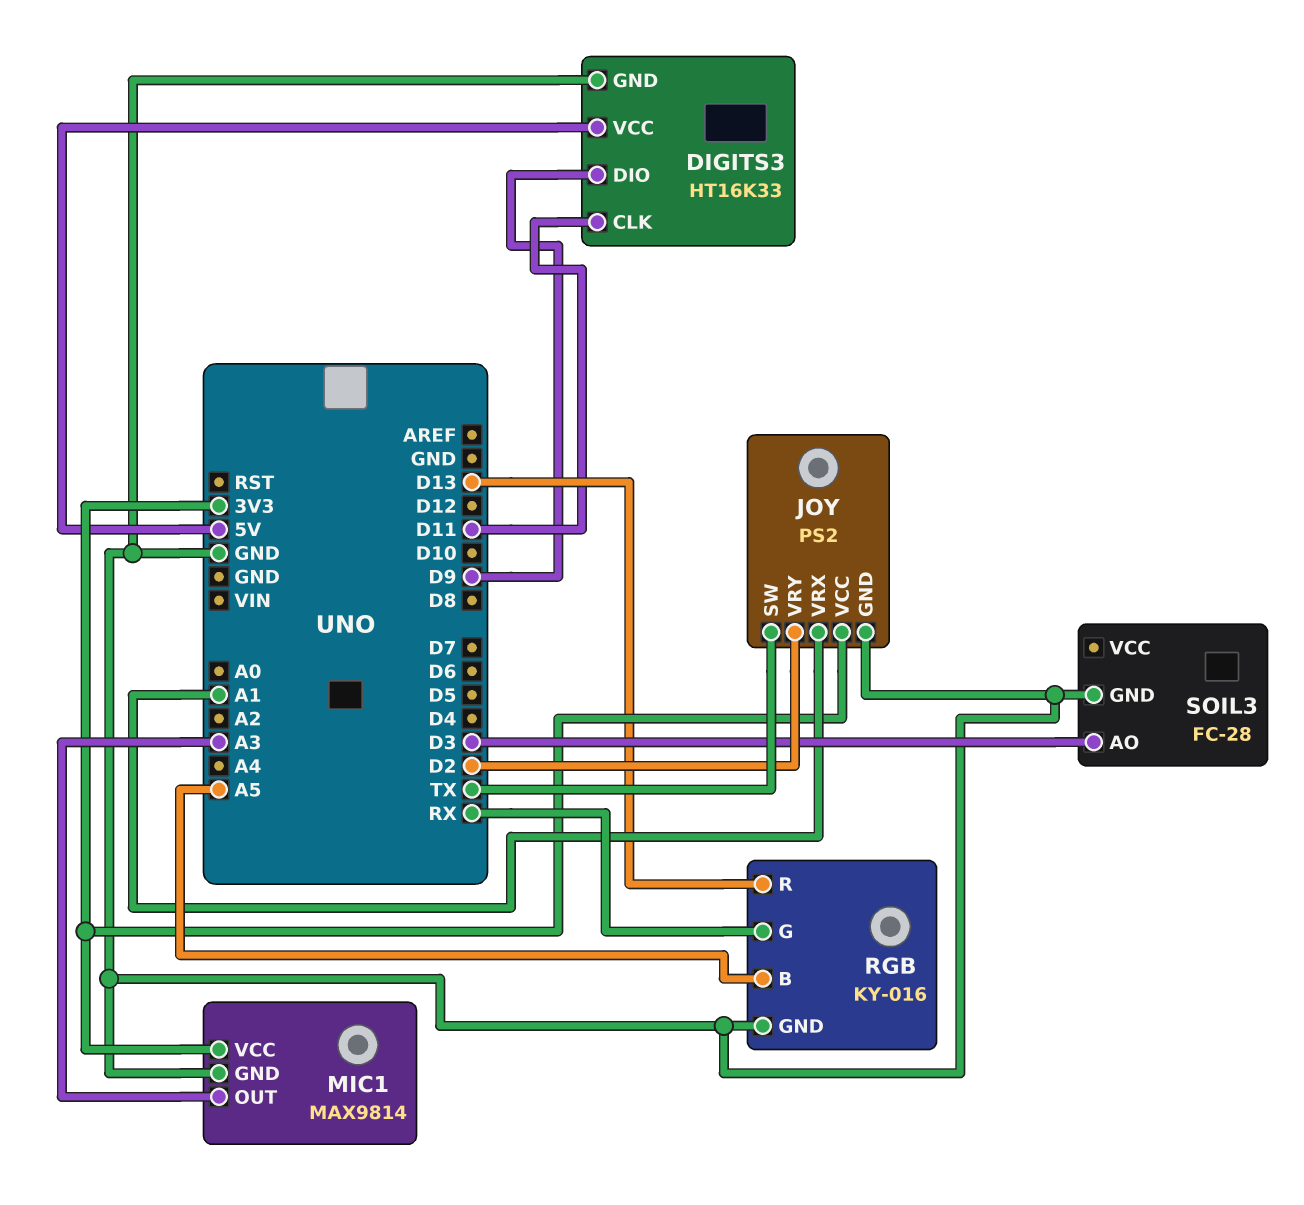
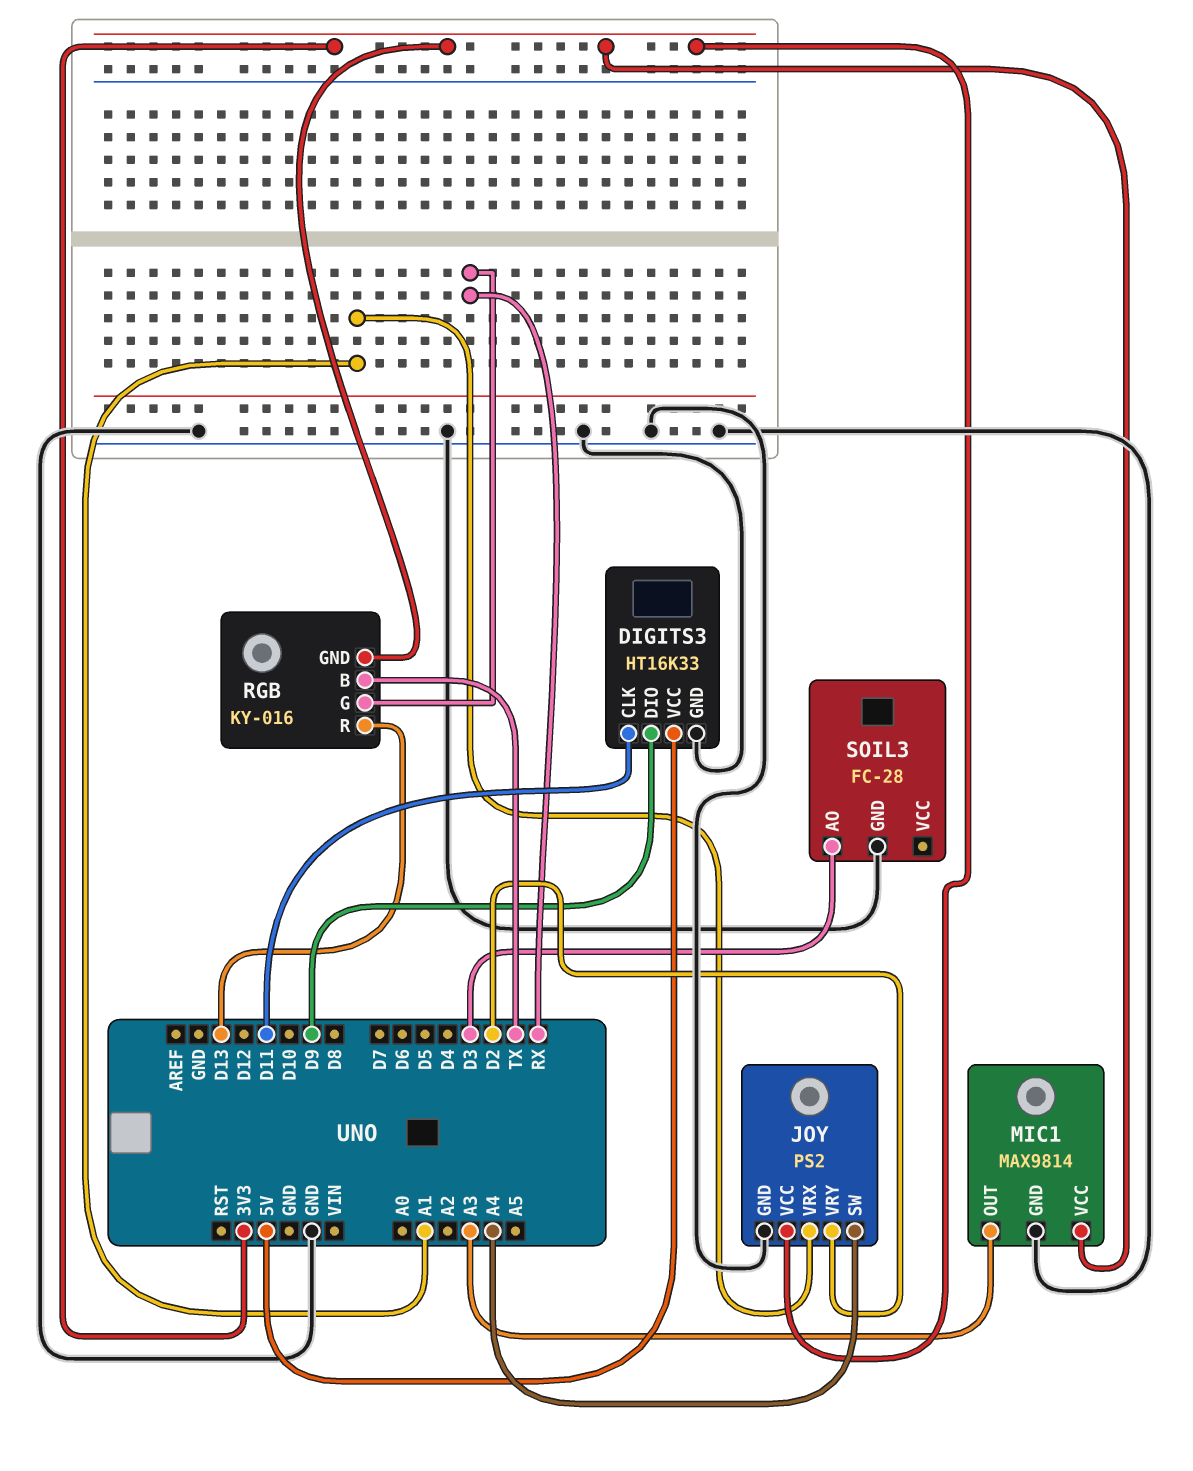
JOY pin SW: TX -> A4
RGB pin B: A5 -> TX
RGB pin GND: GND -> 3V3

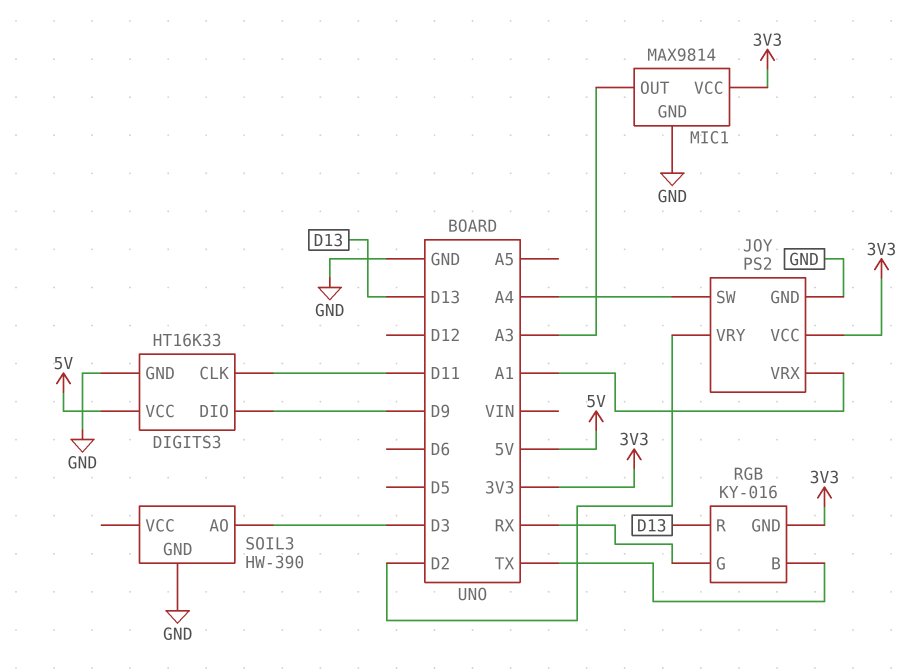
SOIL3: FC-28 -> HW-390

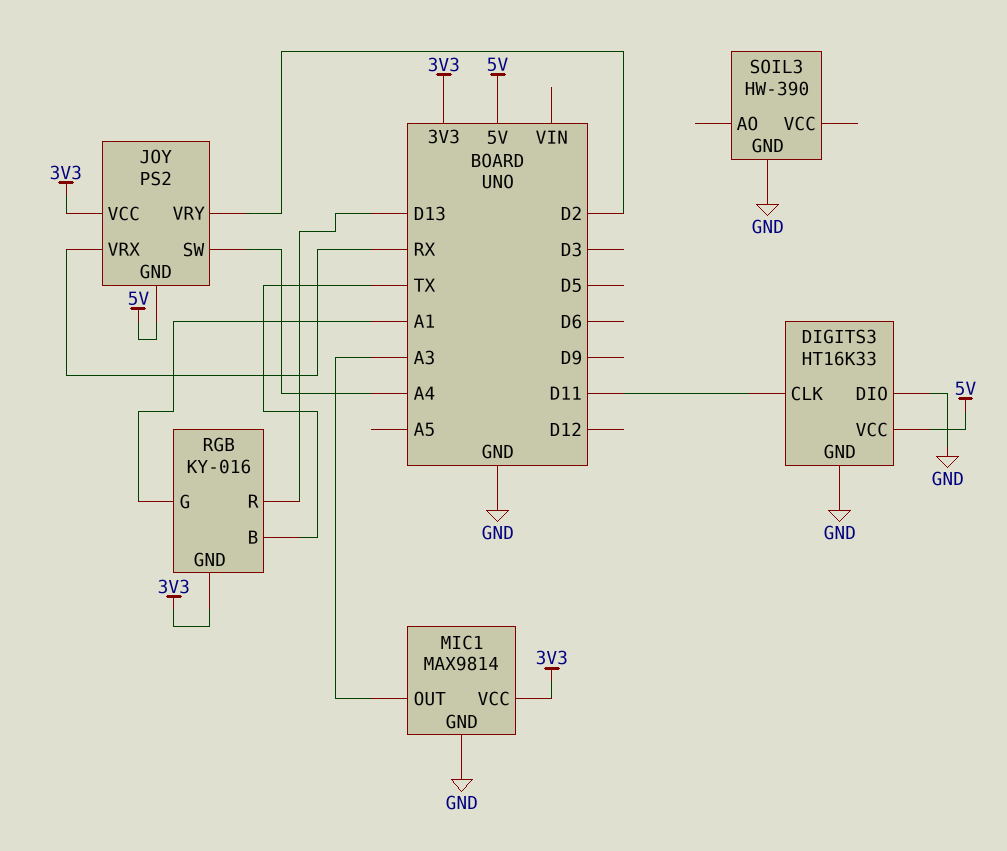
DIGITS3 pin DIO: D9 -> GND
JOY pin GND: GND -> 5V
JOY pin VRX: A1 -> RX
RGB pin G: RX -> A1
SOIL3 pin AO: D3 -> none

